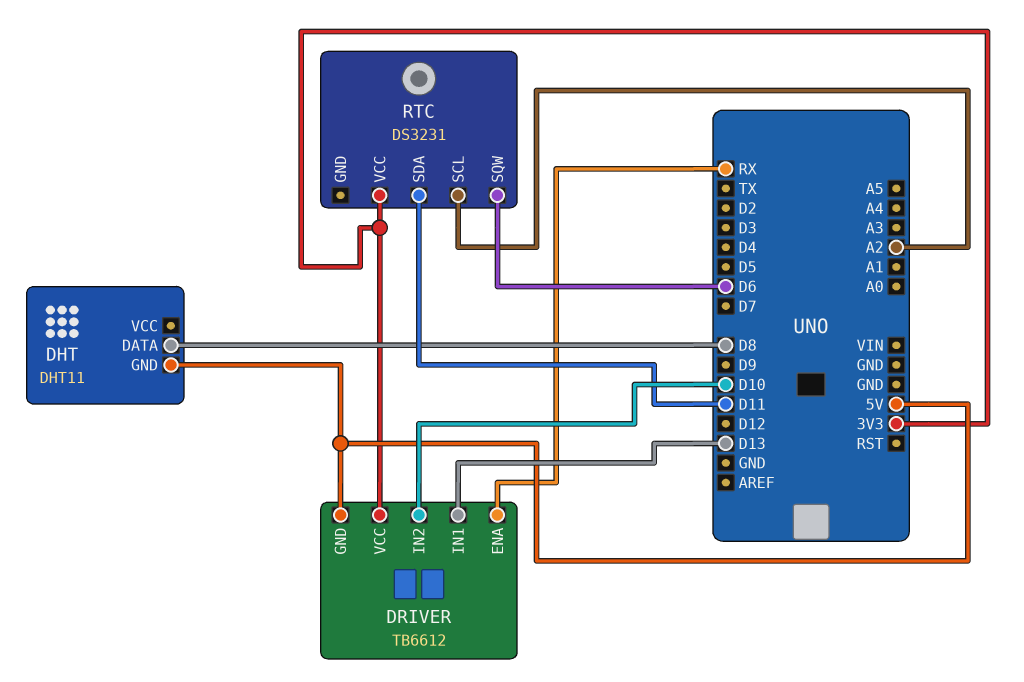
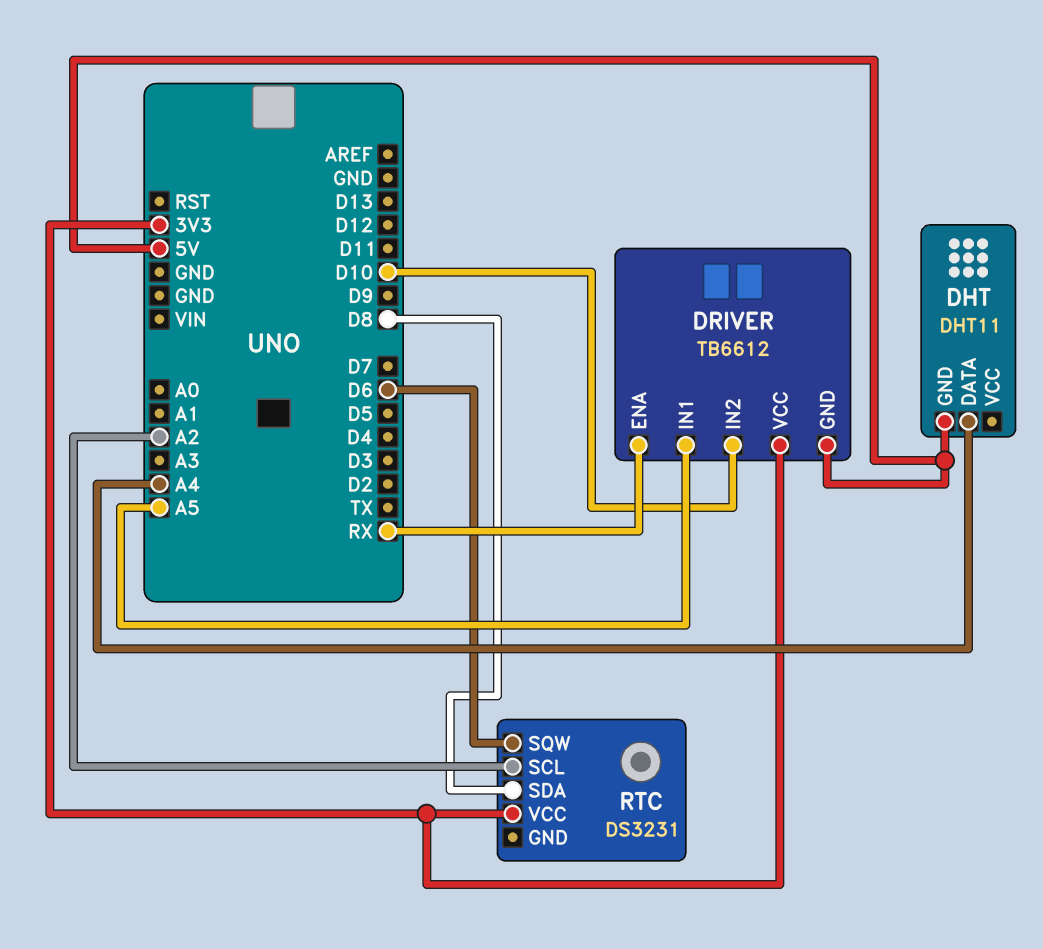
DHT pin DATA: D8 -> A4
DRIVER pin IN1: D13 -> A5
RTC pin SDA: D11 -> D8

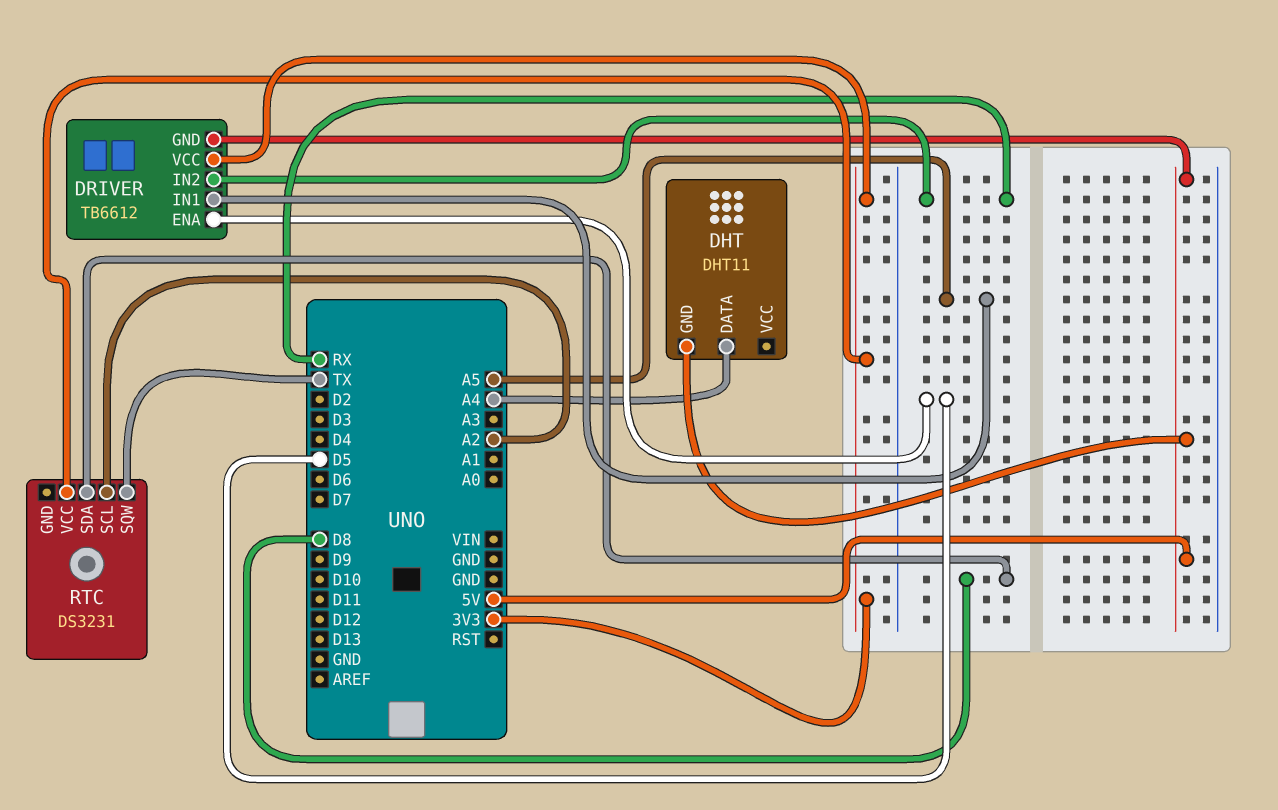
DRIVER pin ENA: RX -> D5
DRIVER pin IN2: D10 -> RX
RTC pin SQW: D6 -> TX

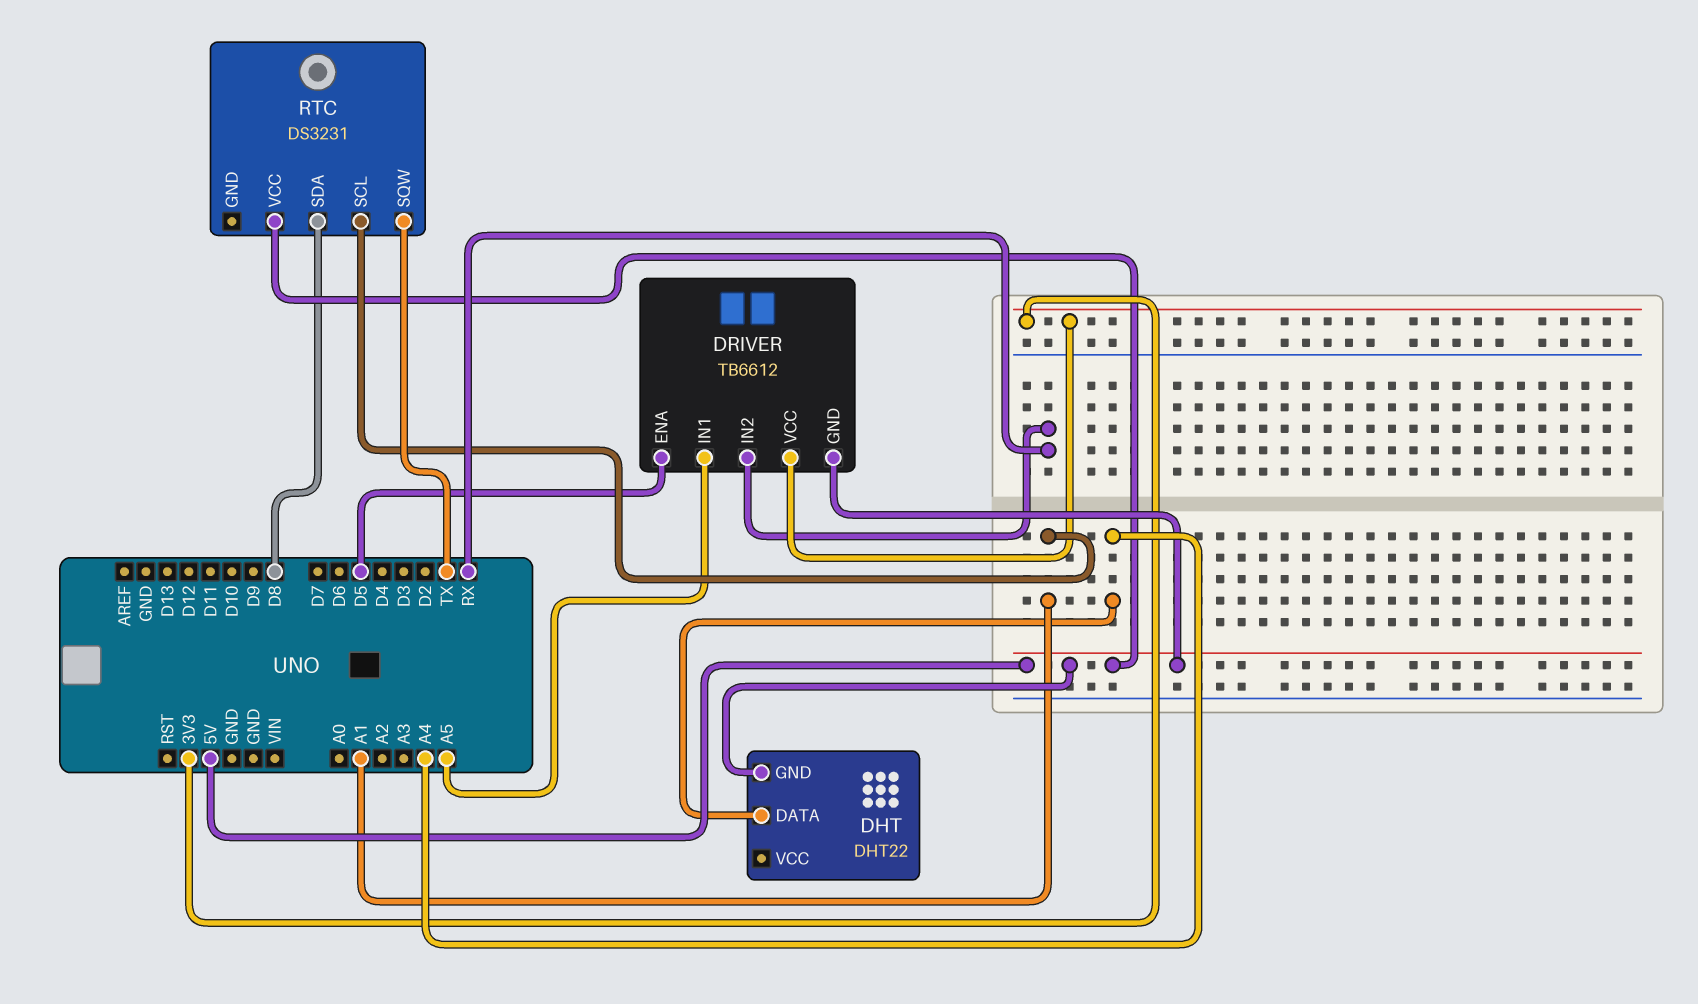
DHT: DHT11 -> DHT22
RTC pin SCL: A2 -> A1
RTC pin VCC: 3V3 -> 5V

